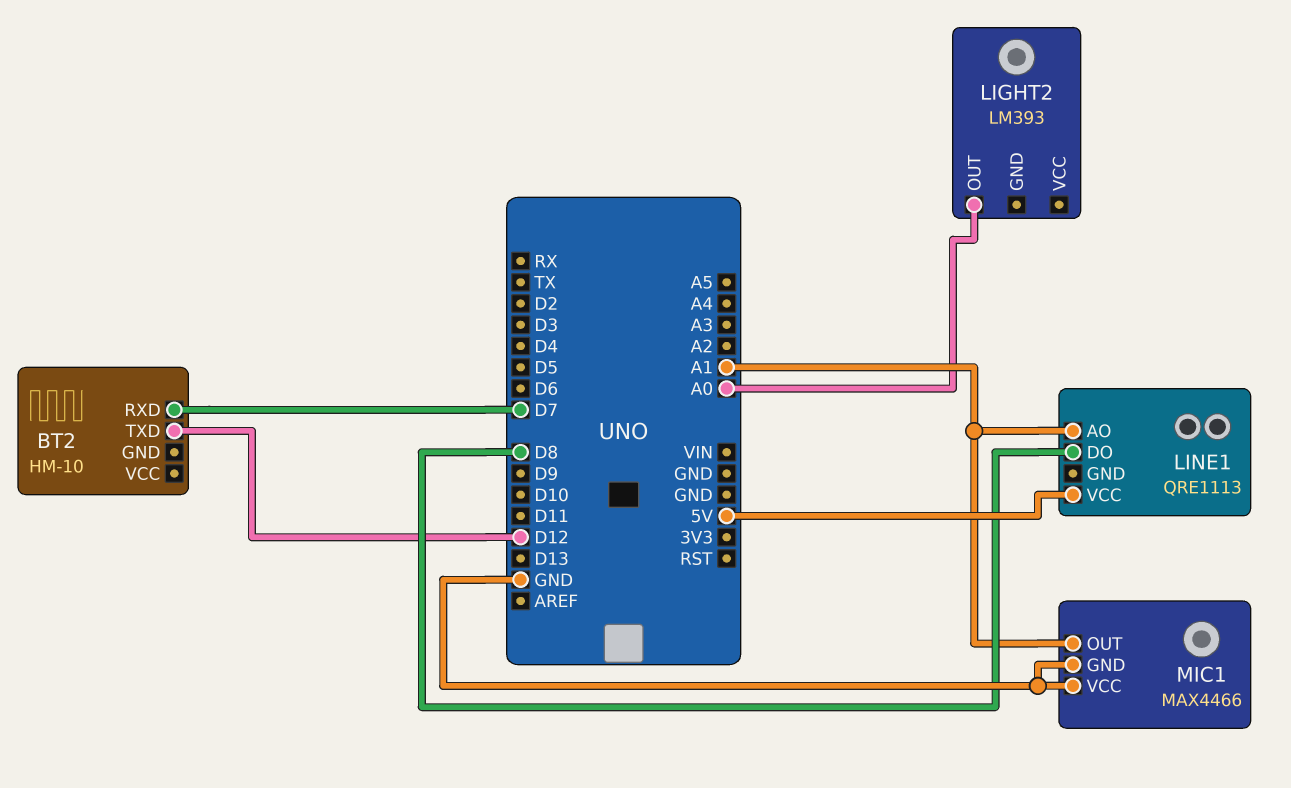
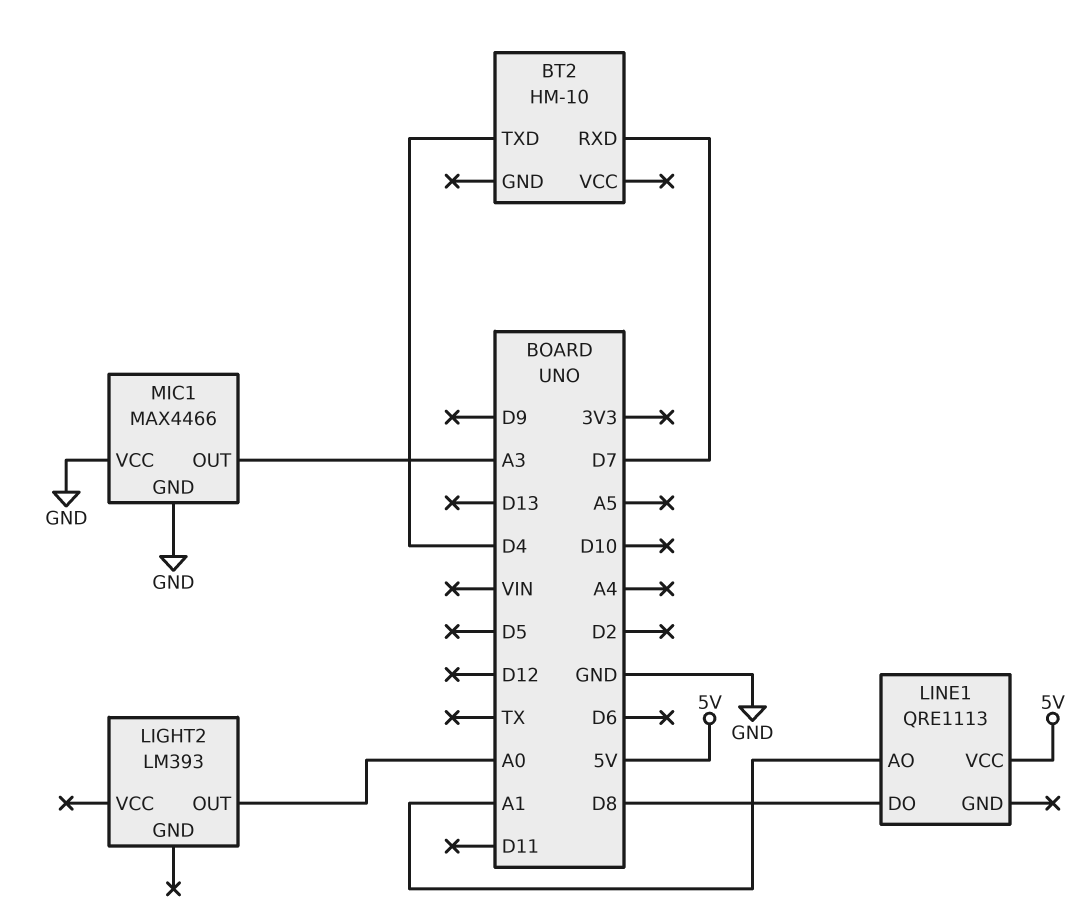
BT2 pin TXD: D12 -> D4
MIC1 pin OUT: A1 -> A3

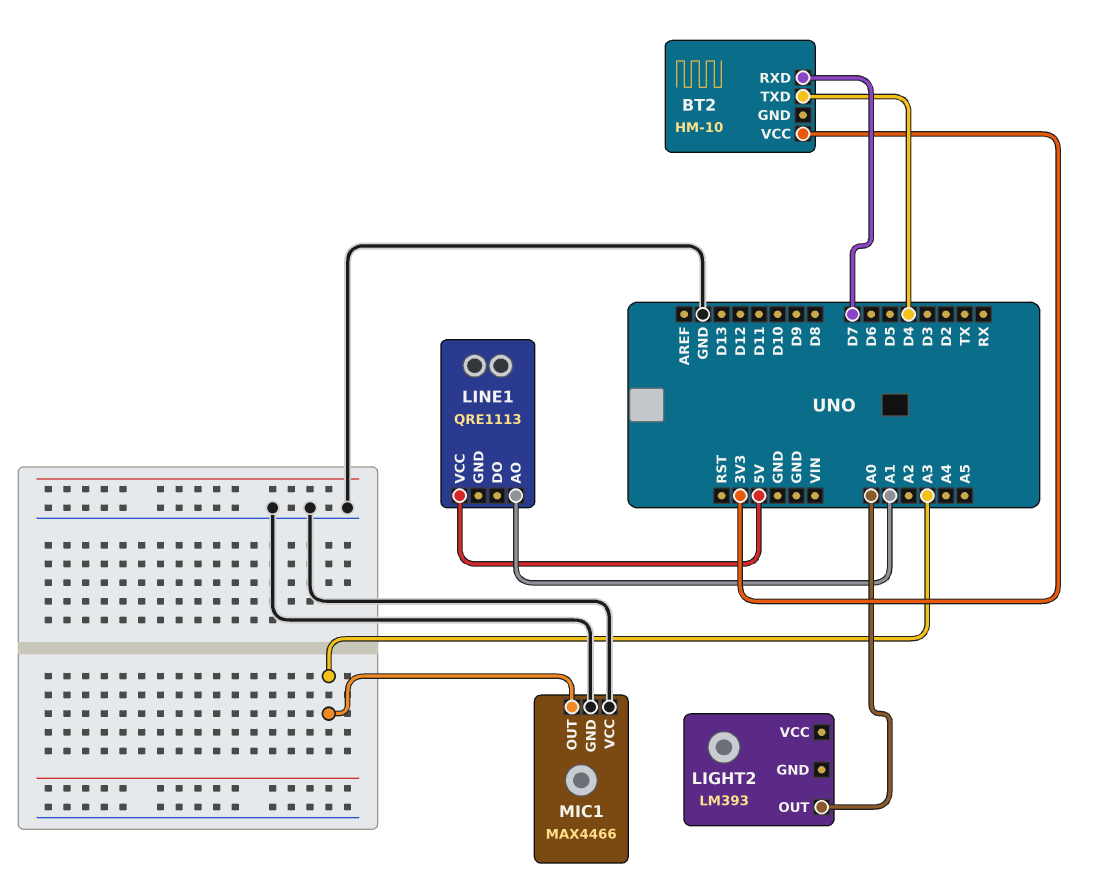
BT2 pin VCC: none -> 3V3
LINE1 pin DO: D8 -> none

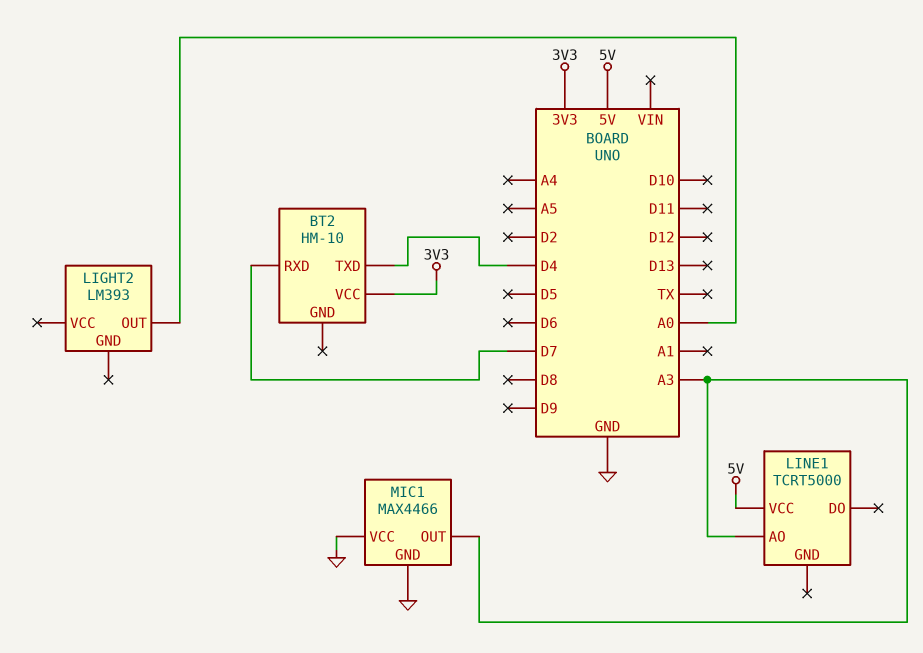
LINE1: QRE1113 -> TCRT5000
LINE1 pin AO: A1 -> A3

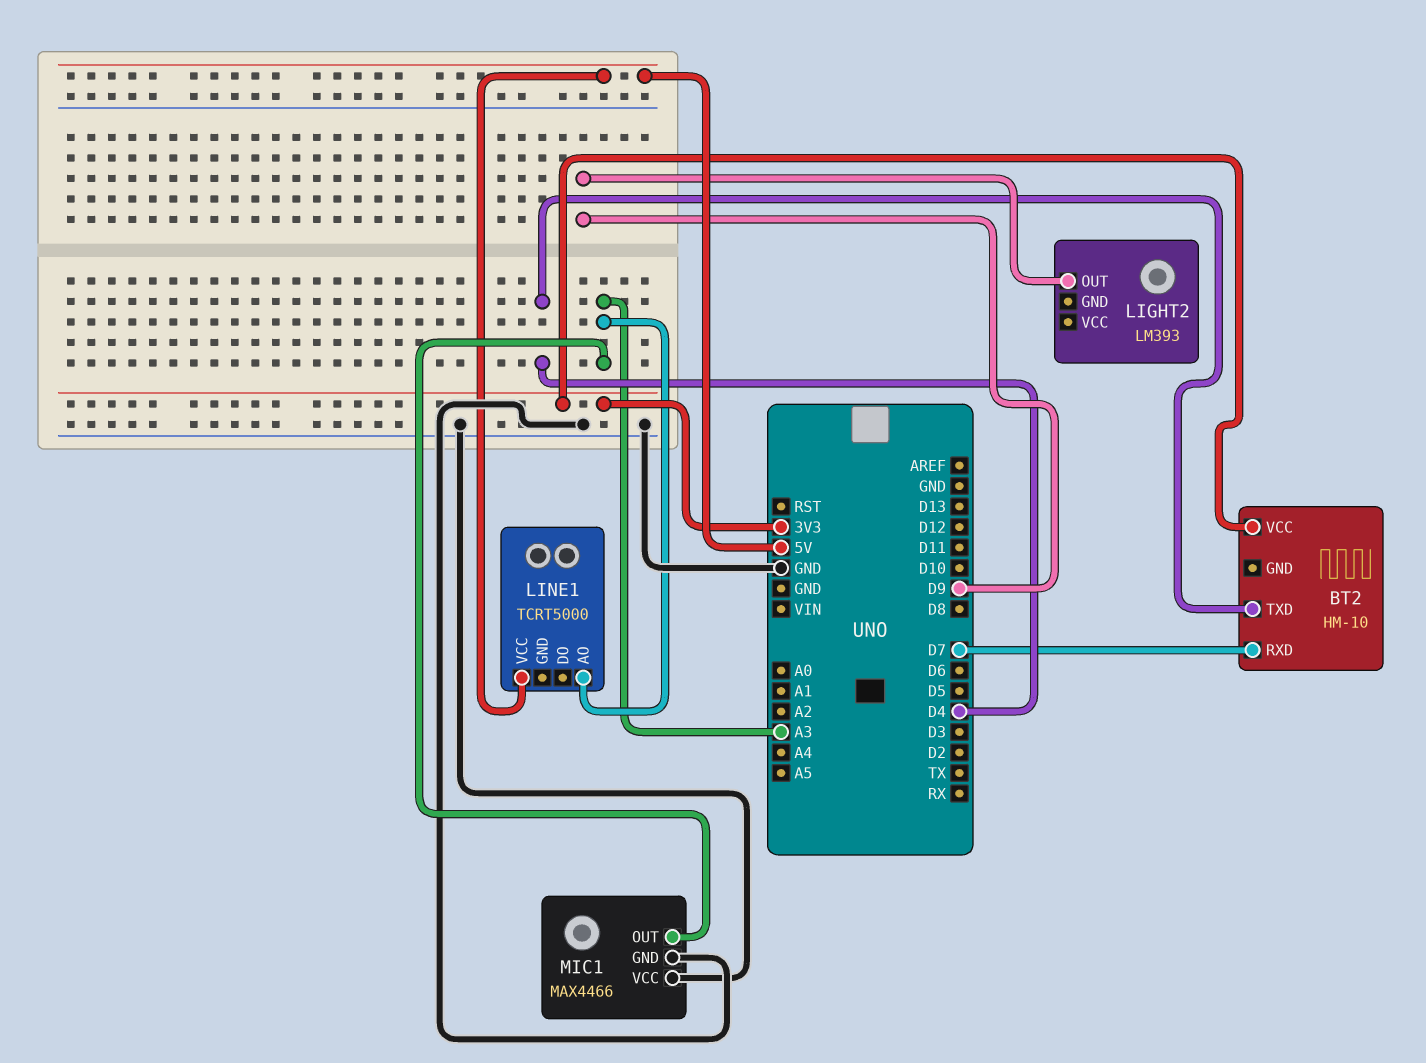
LIGHT2 pin OUT: A0 -> D9

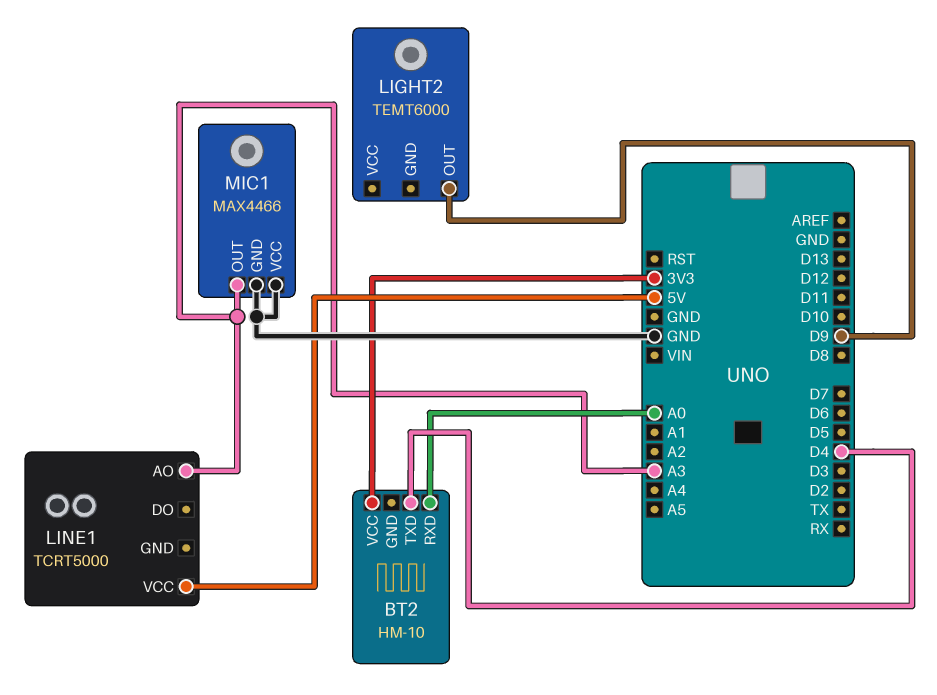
BT2 pin RXD: D7 -> A0
LIGHT2: LM393 -> TEMT6000

